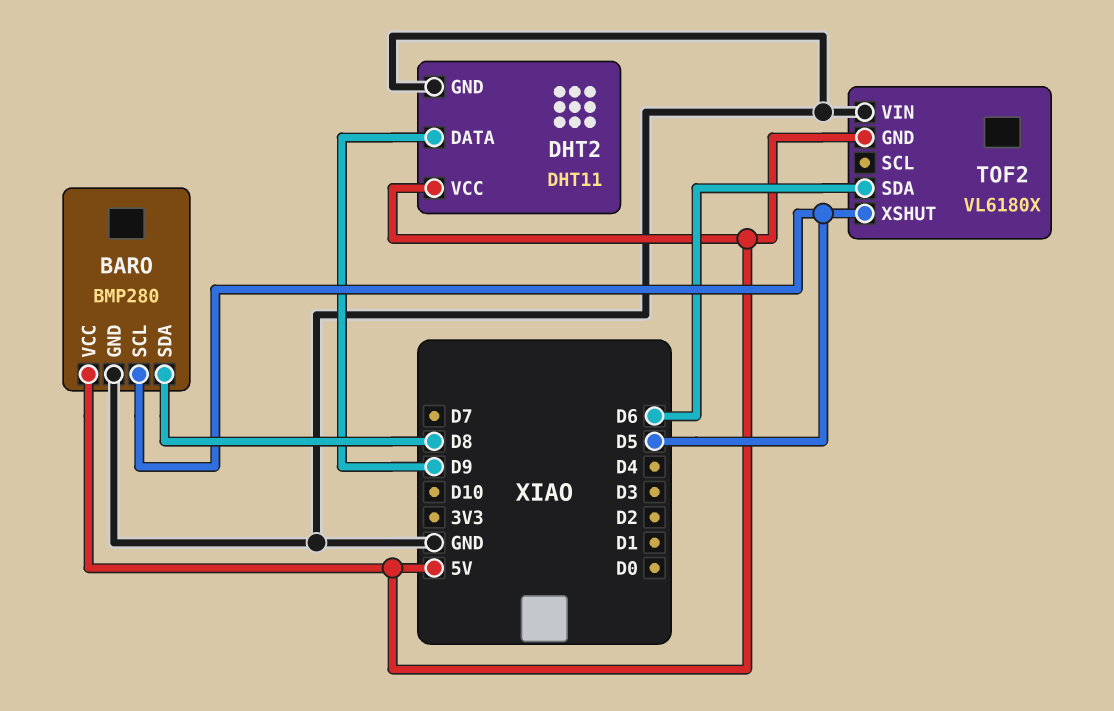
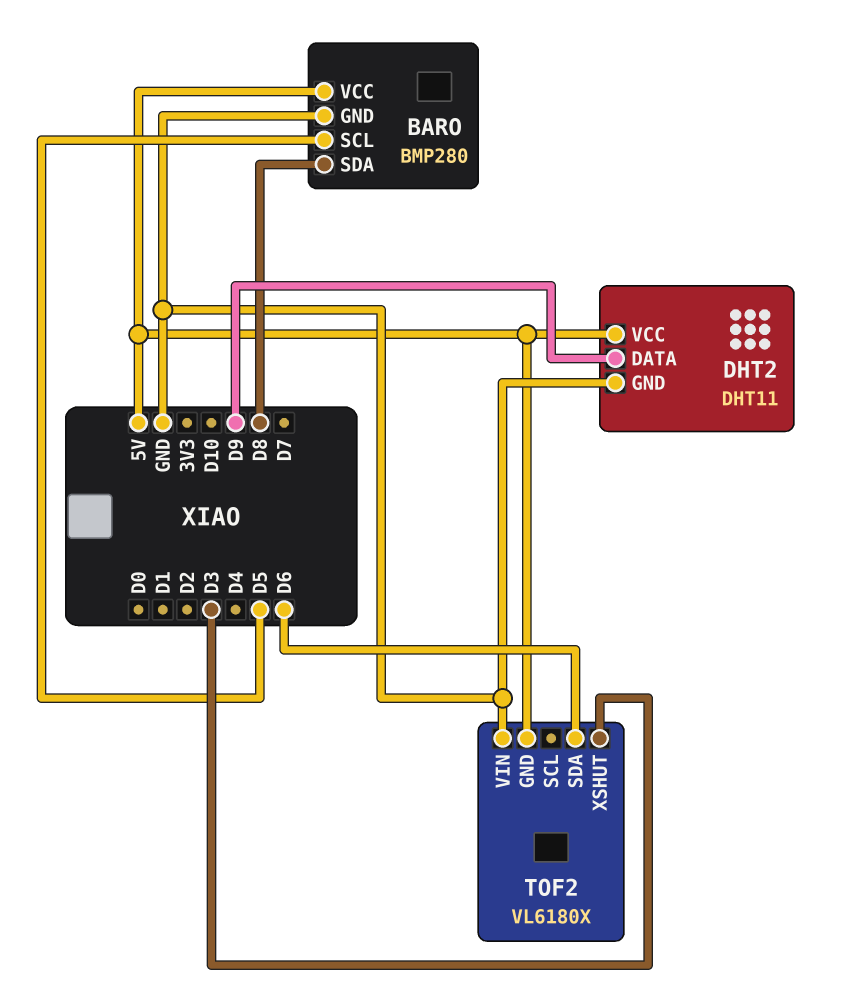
TOF2 pin XSHUT: D5 -> D3

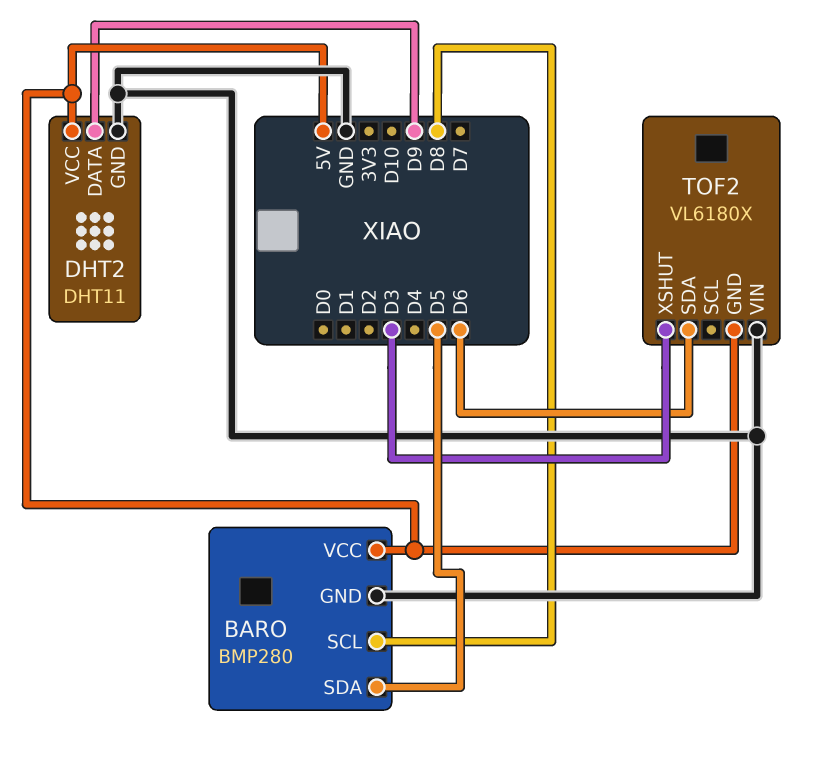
BARO pin SCL: D5 -> D8
BARO pin SDA: D8 -> D5

